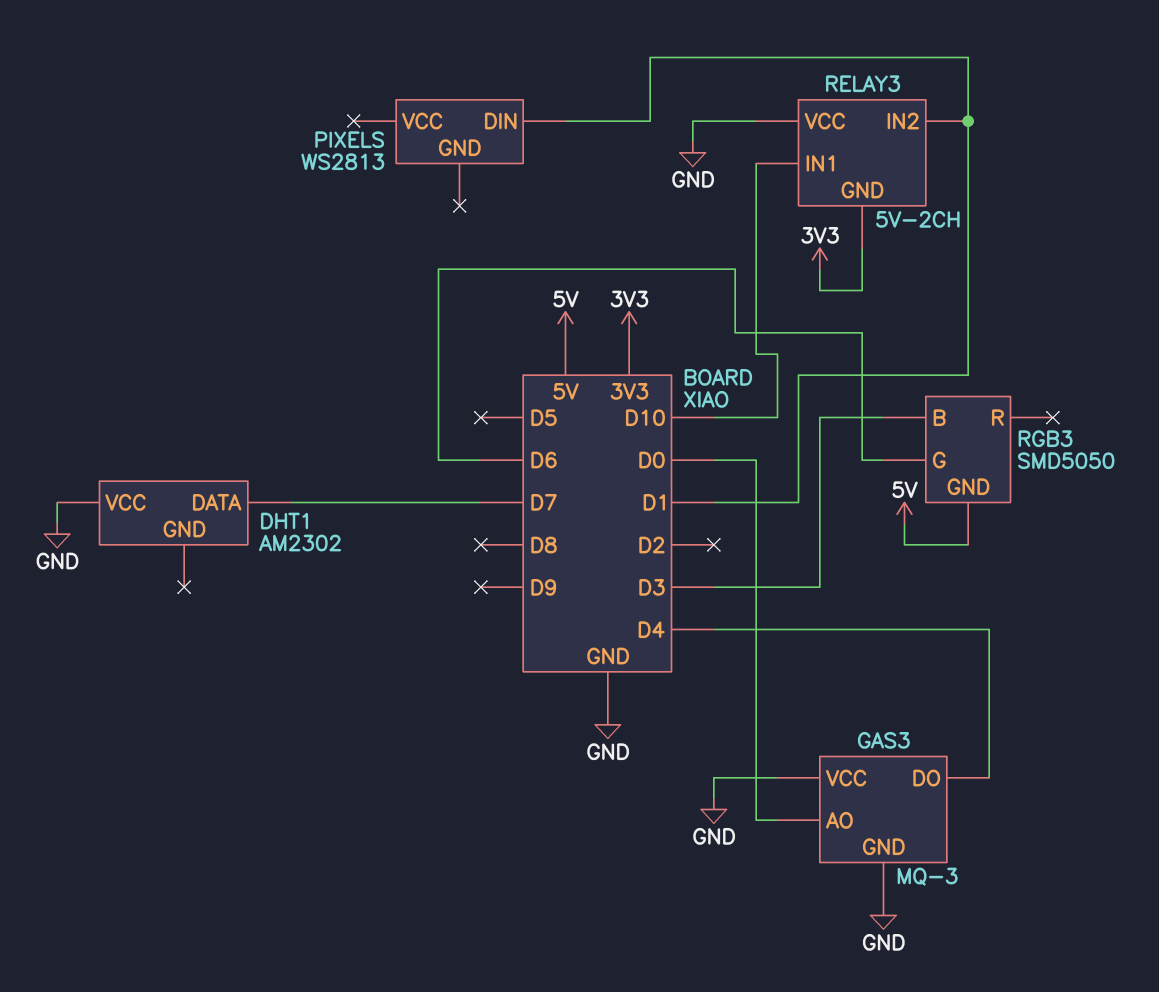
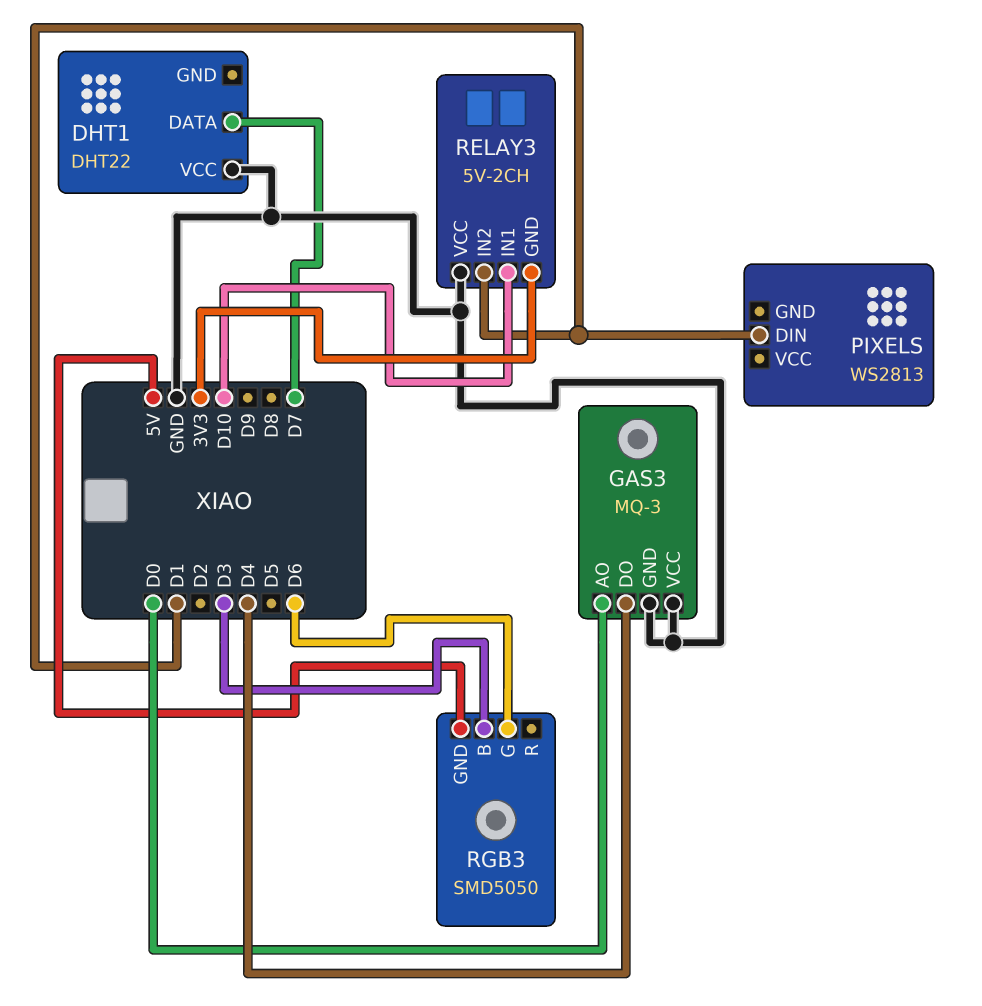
DHT1: AM2302 -> DHT22

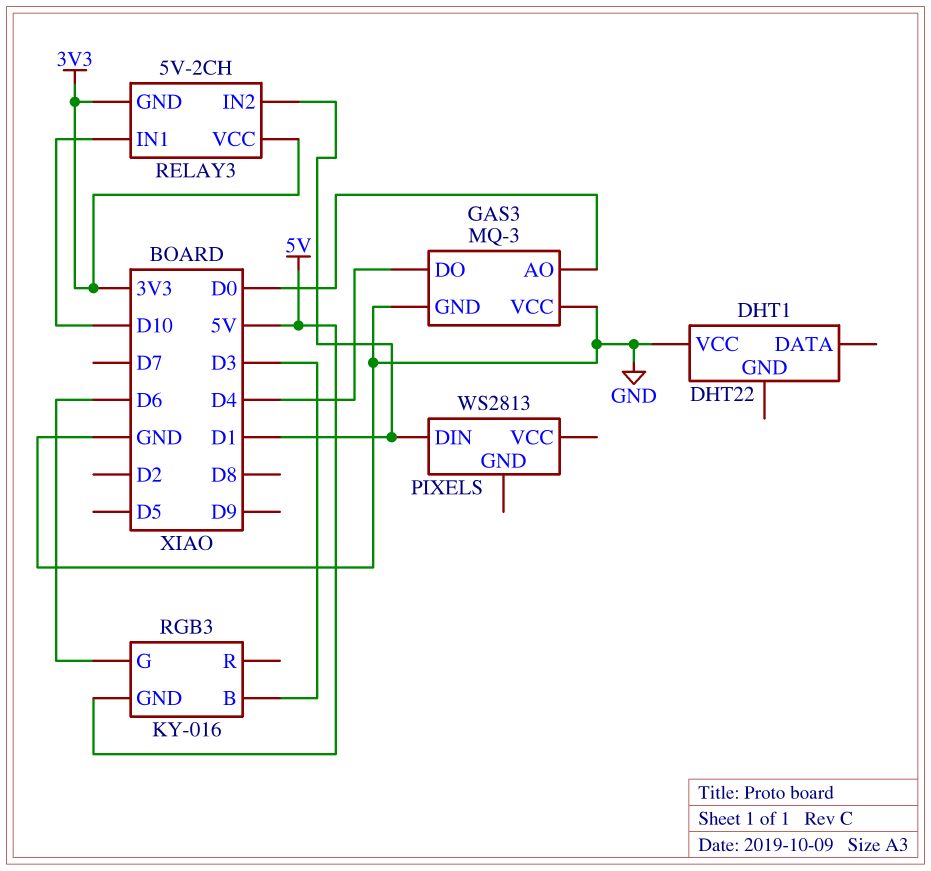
DHT1 pin DATA: D7 -> none
RELAY3 pin VCC: GND -> 3V3
RGB3: SMD5050 -> KY-016

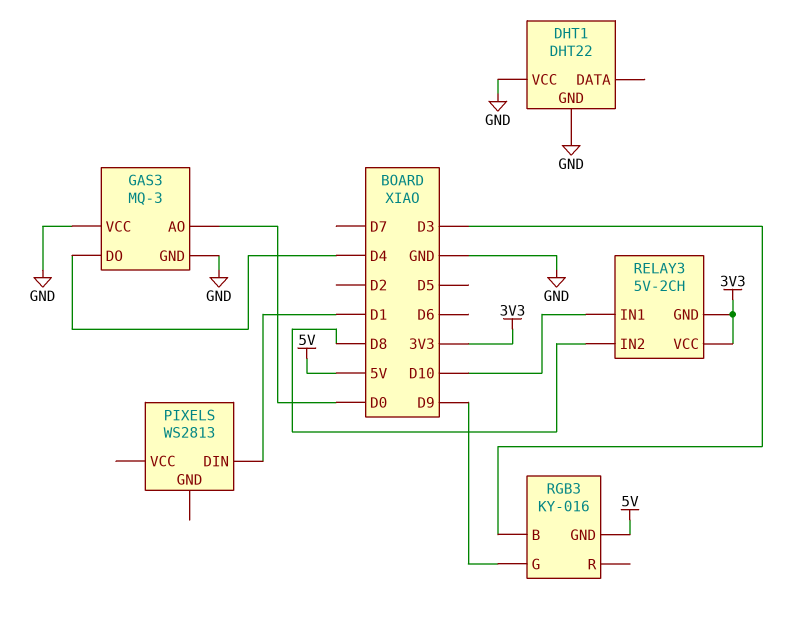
DHT1 pin GND: none -> GND
RELAY3 pin IN2: D1 -> D8
RGB3 pin G: D6 -> D9

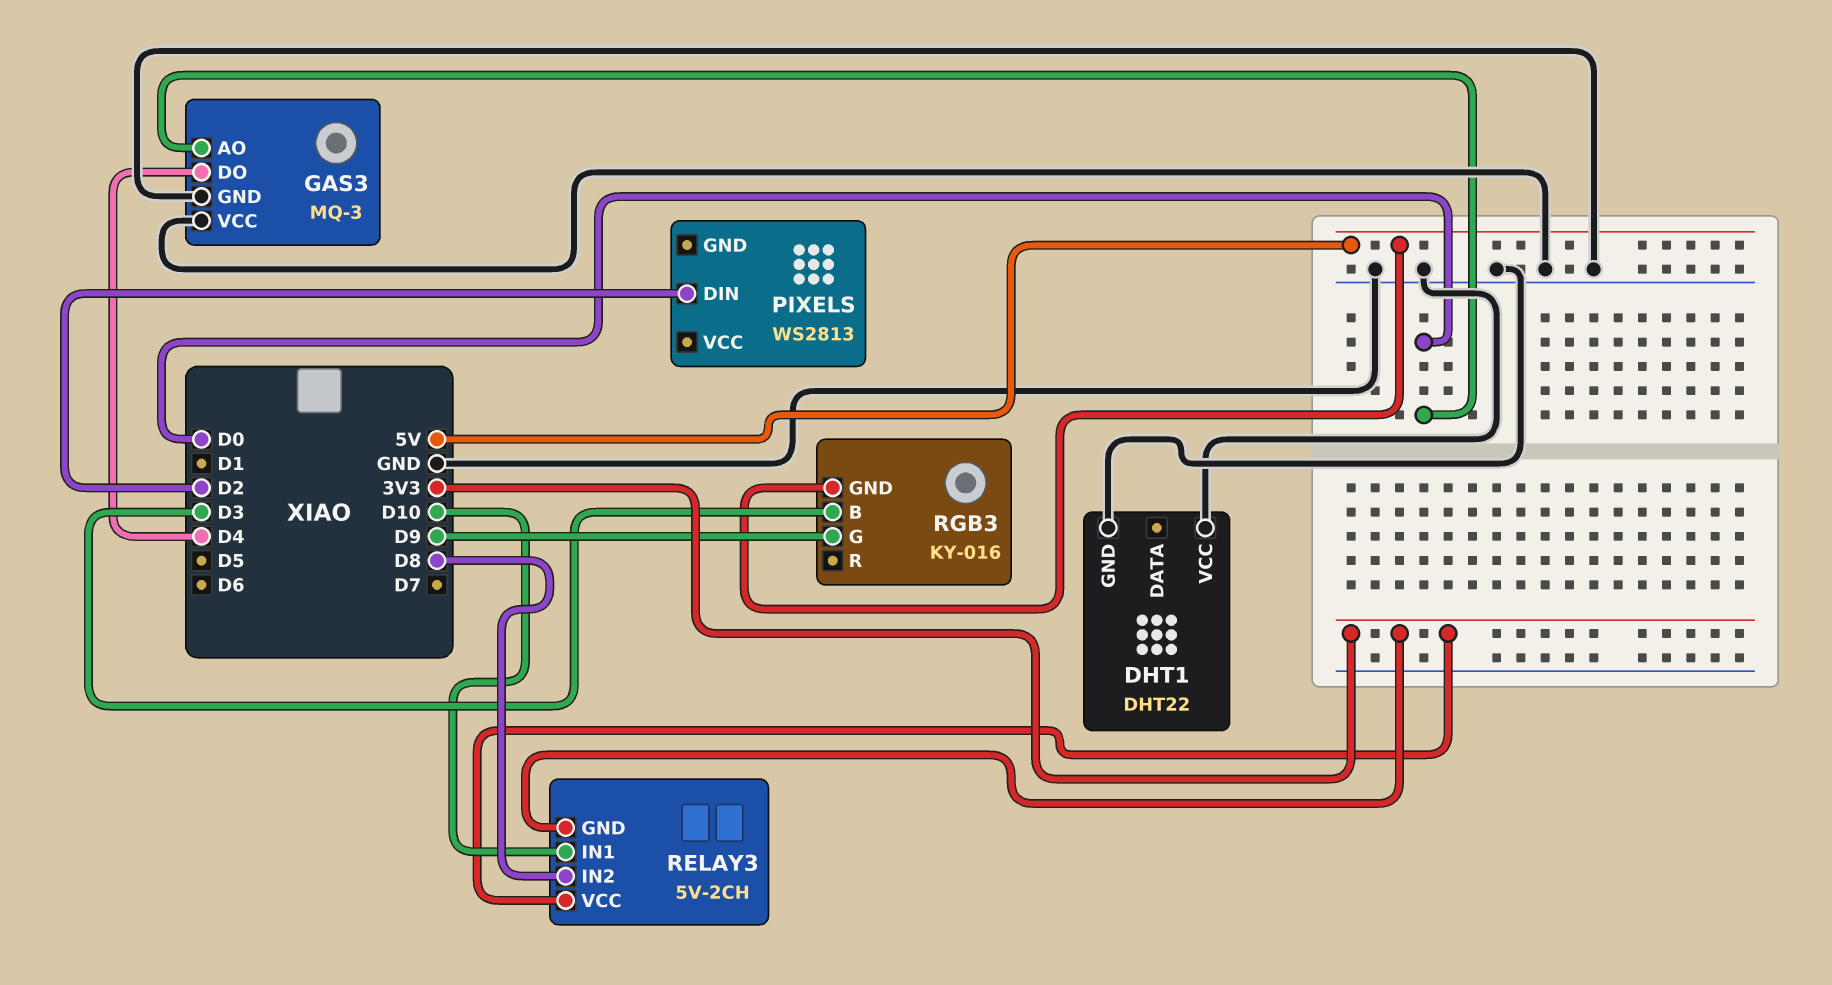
PIXELS pin DIN: D1 -> D2

